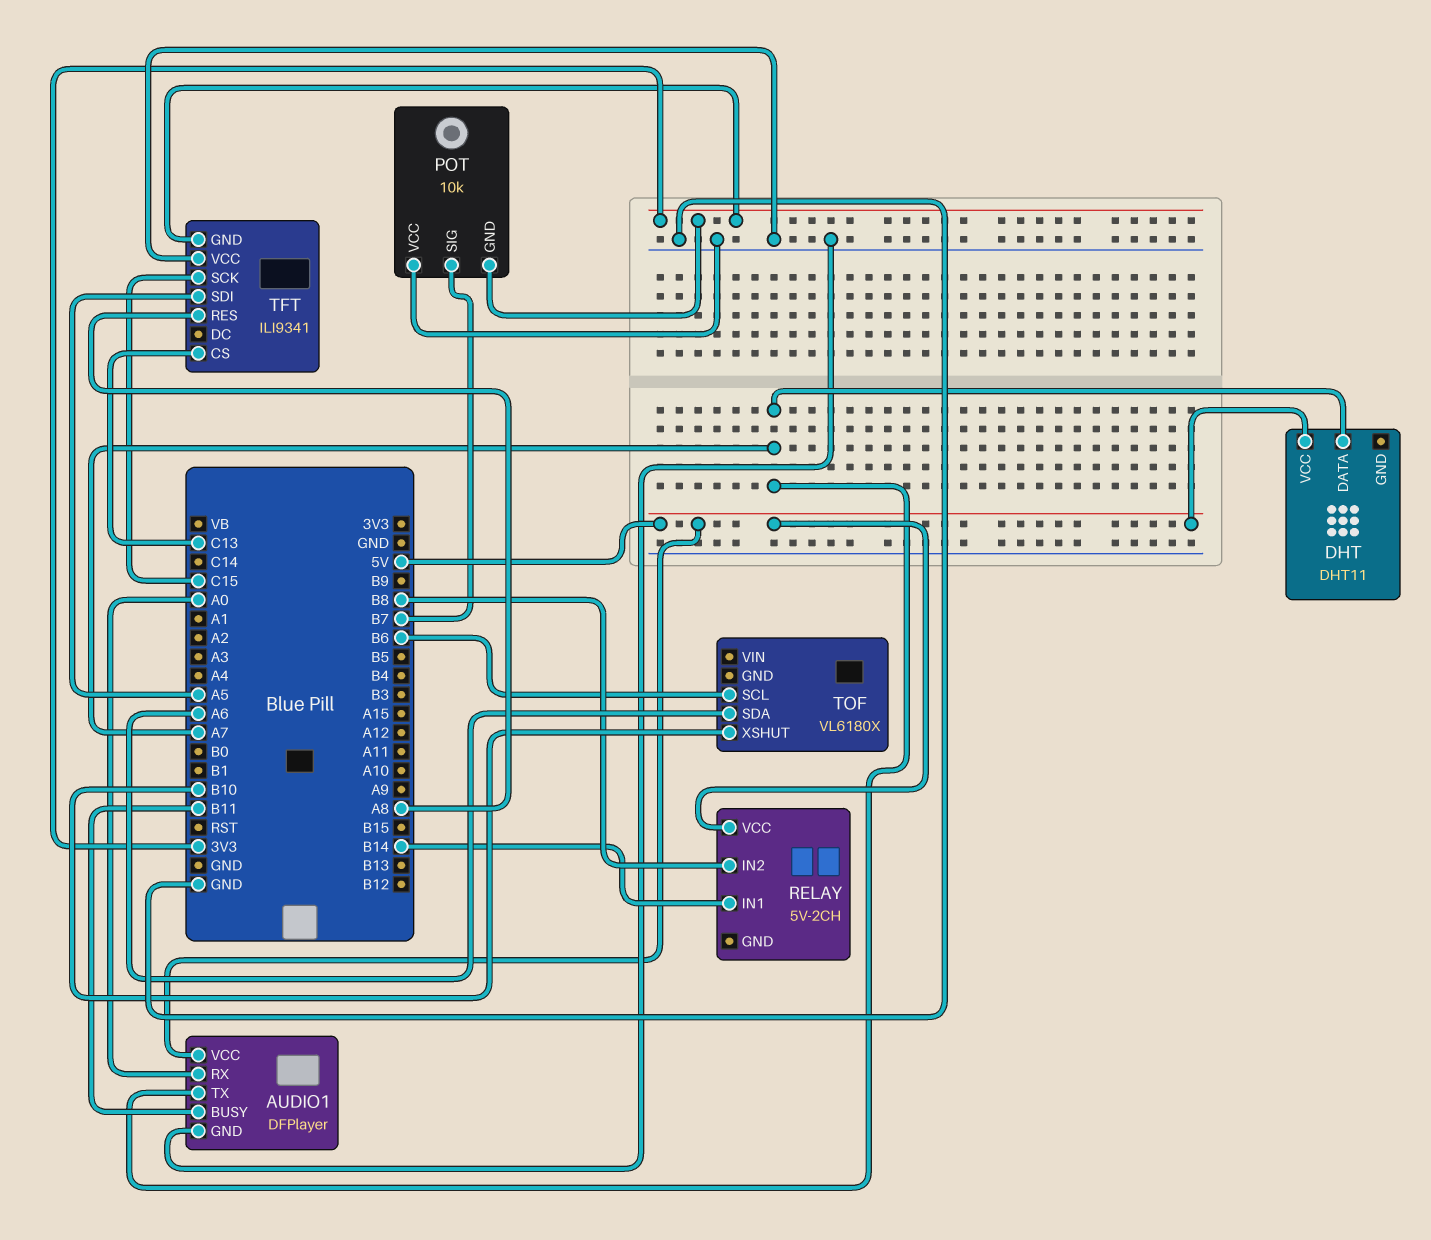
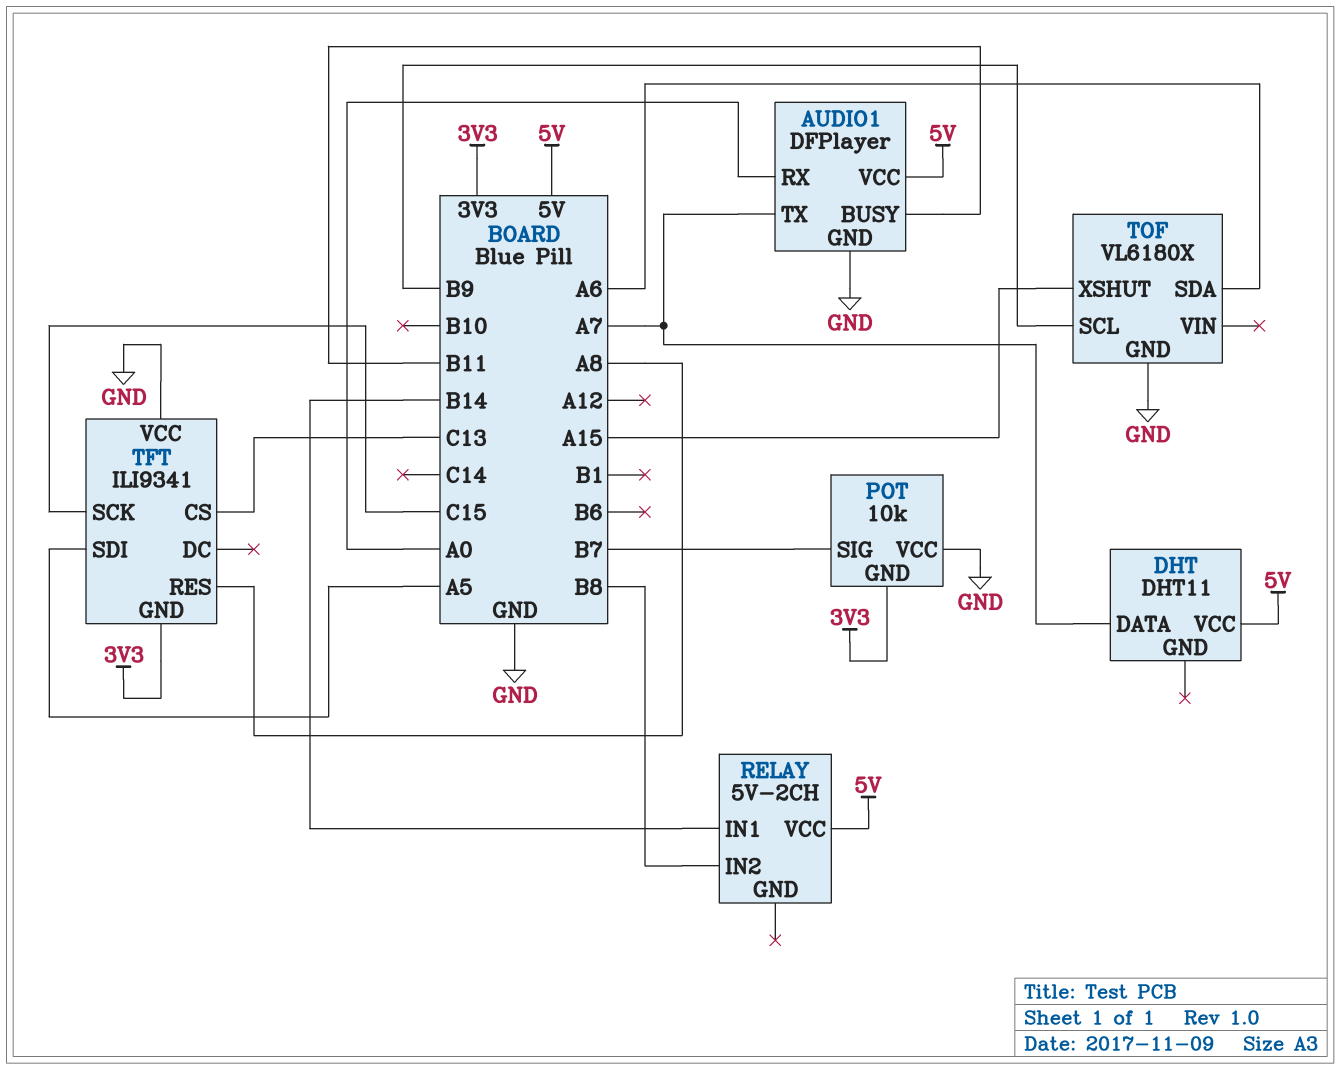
TOF pin GND: none -> GND
TOF pin SCL: B6 -> B9
TOF pin XSHUT: B10 -> A15

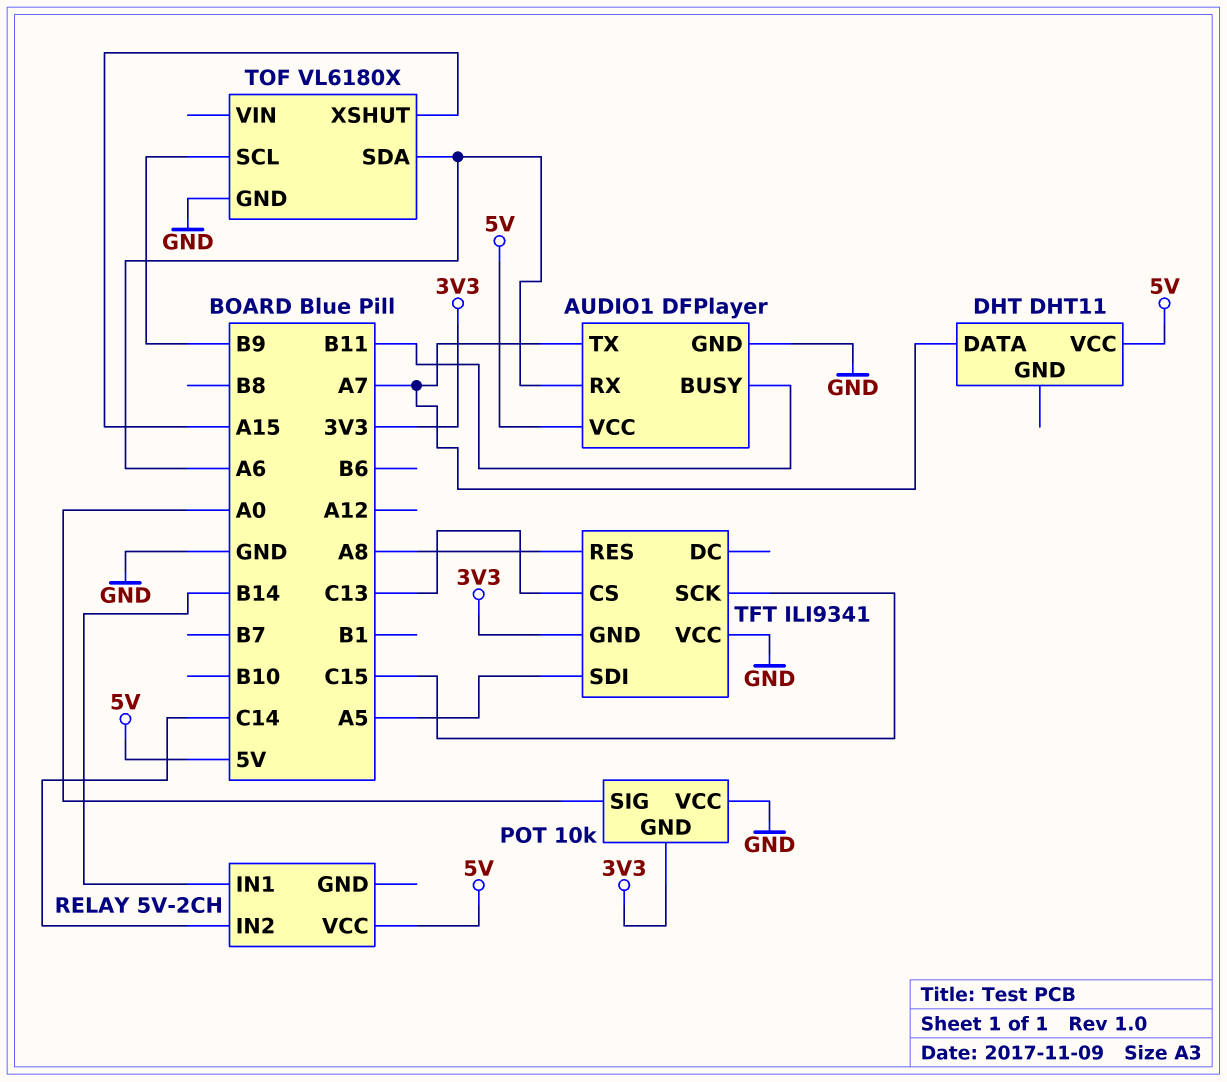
AUDIO1 pin RX: A0 -> A6
POT pin SIG: B7 -> A0
RELAY pin IN2: B8 -> C14

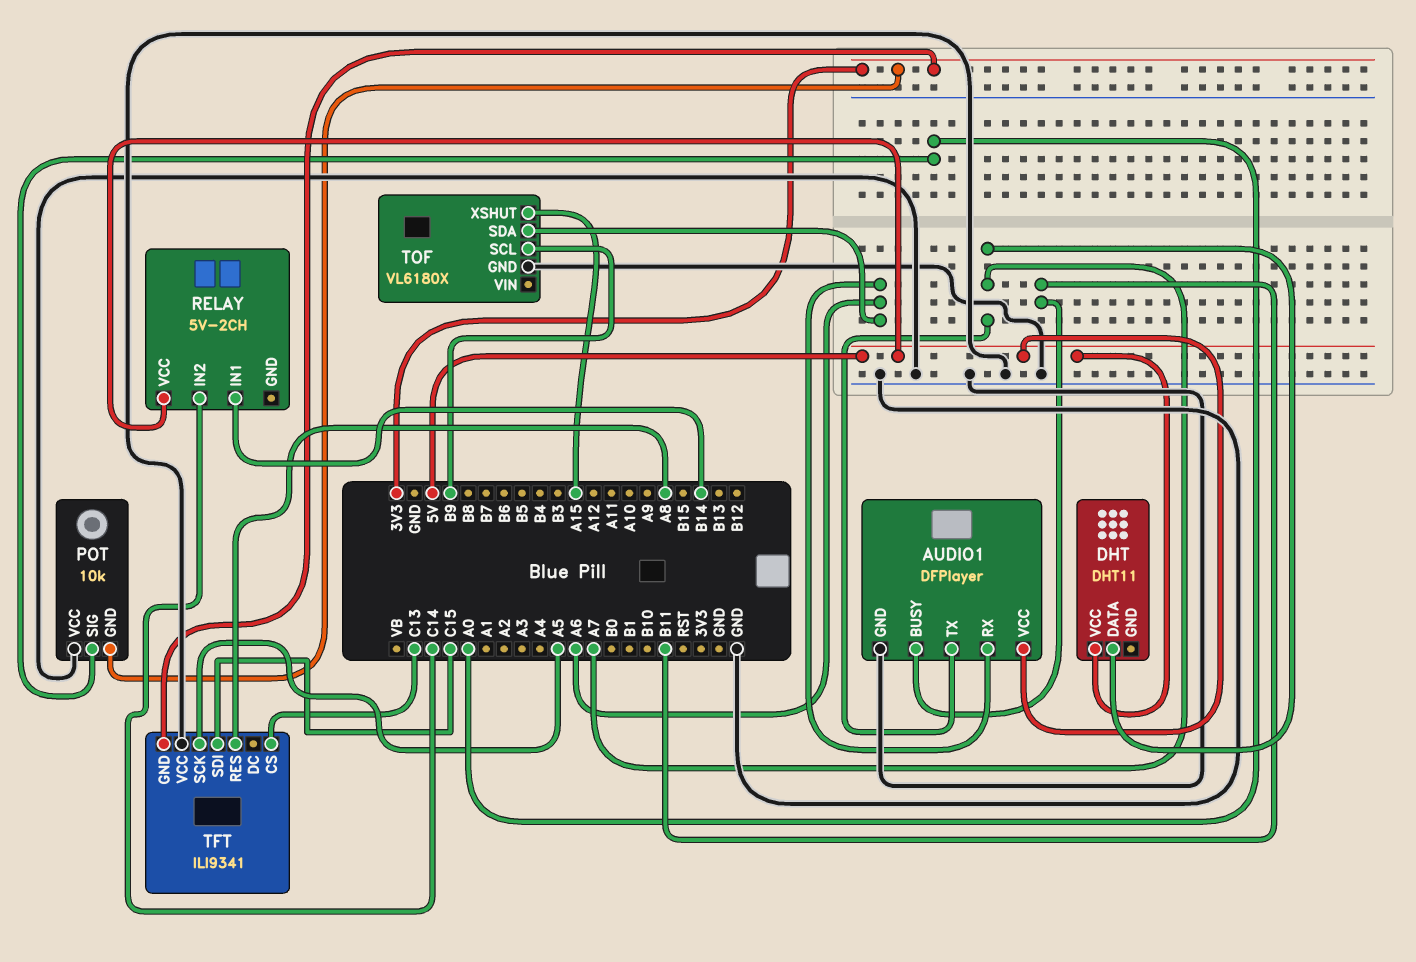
TFT pin SCK: C15 -> A5
TFT pin SDI: A5 -> C15

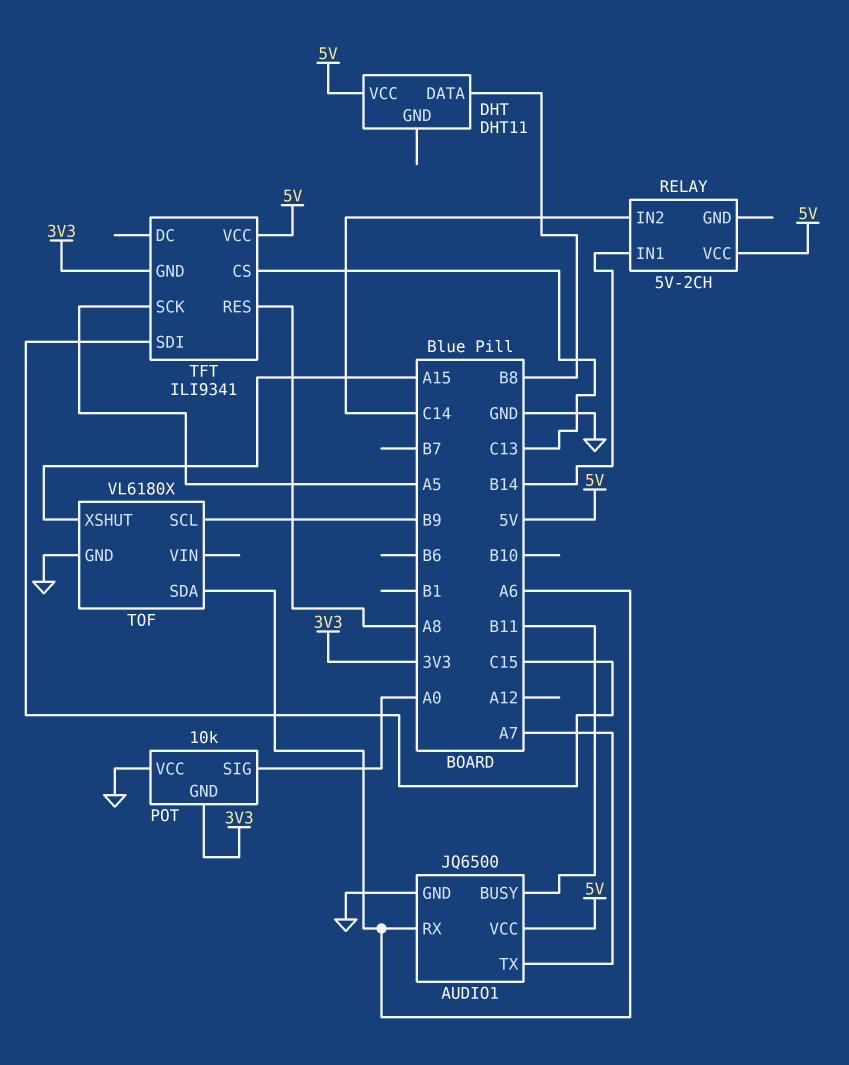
AUDIO1: DFPlayer -> JQ6500
DHT pin DATA: A7 -> B8
TFT pin VCC: GND -> 5V

